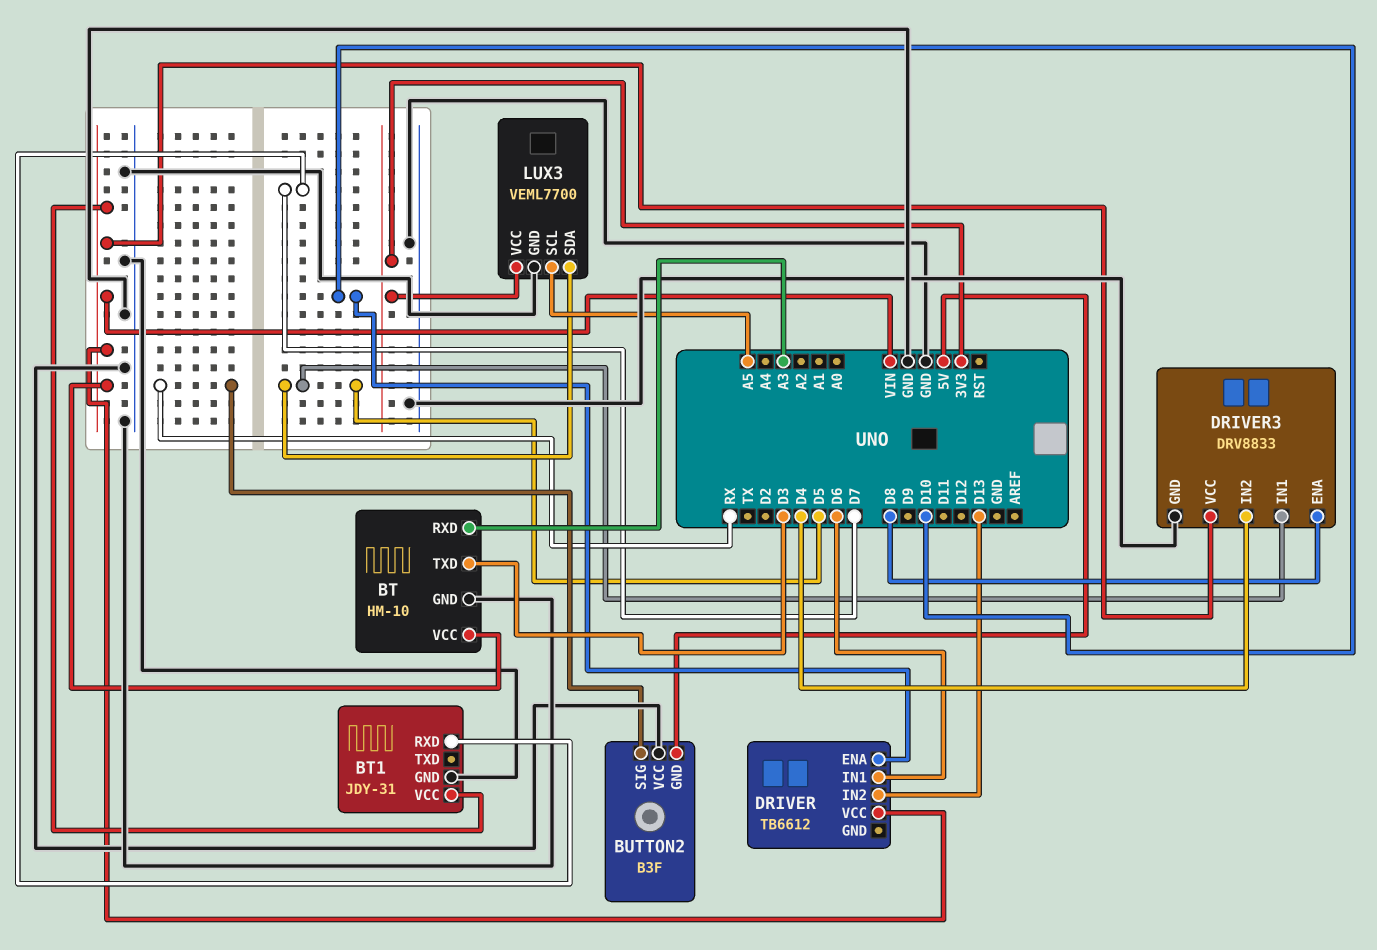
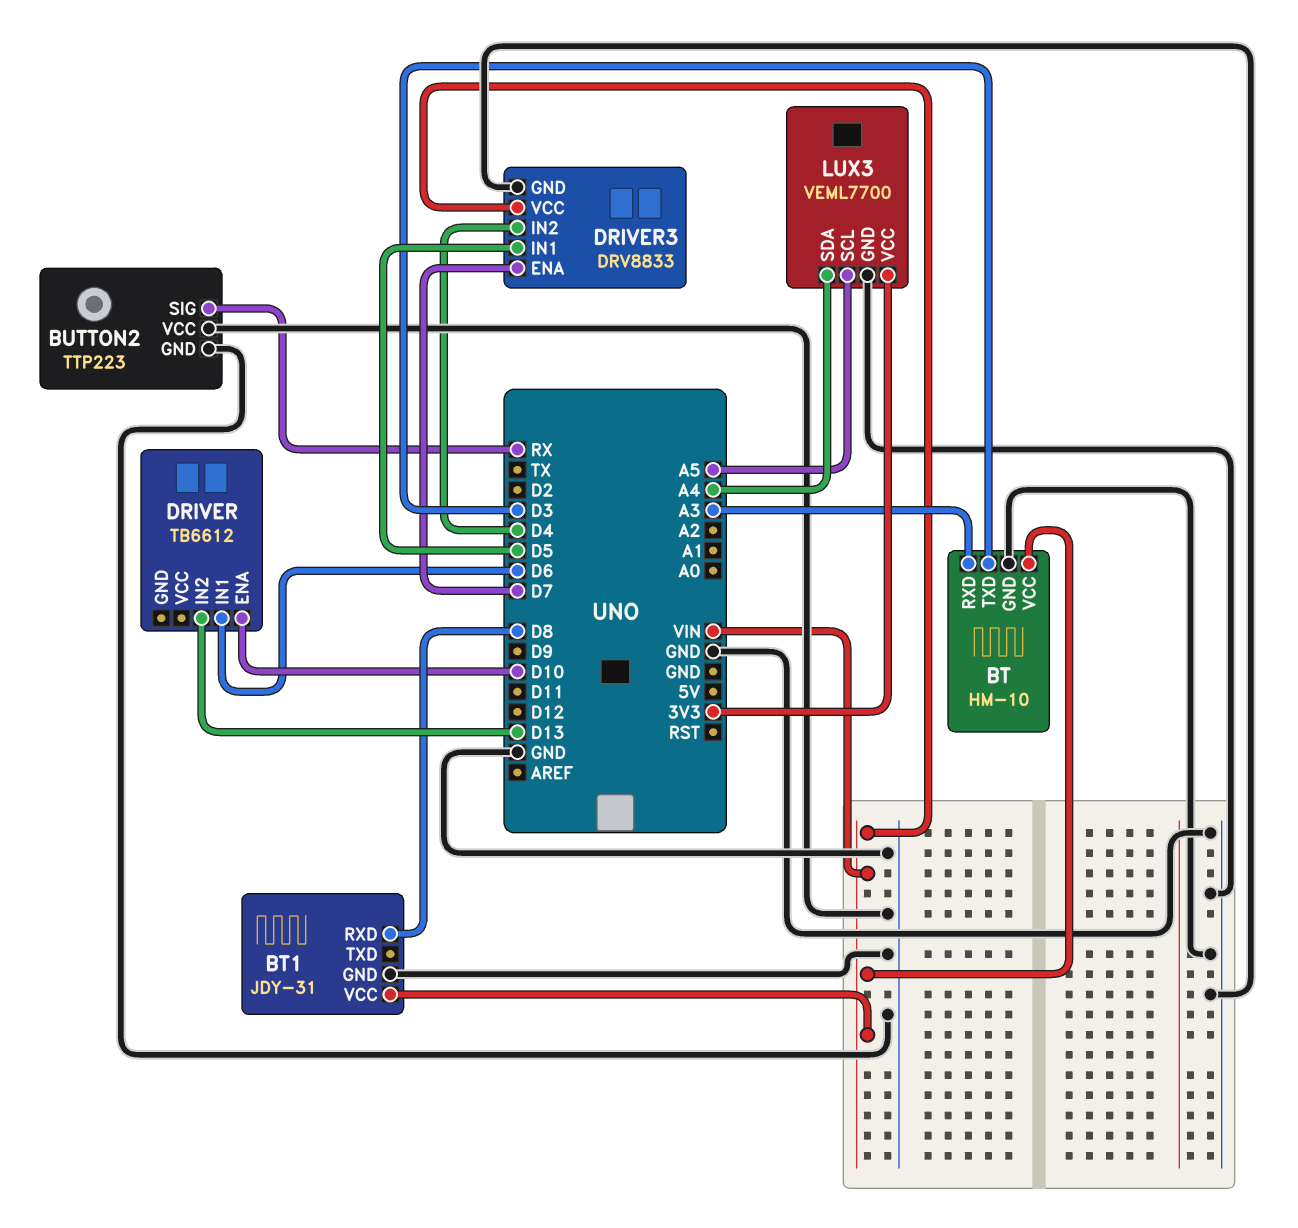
BT1 pin RXD: D7 -> D8
BUTTON2: B3F -> TTP223
BUTTON2 pin GND: 5V -> GND
DRIVER pin VCC: VIN -> none
DRIVER3 pin ENA: D8 -> D7
LUX3 pin SDA: D5 -> A4

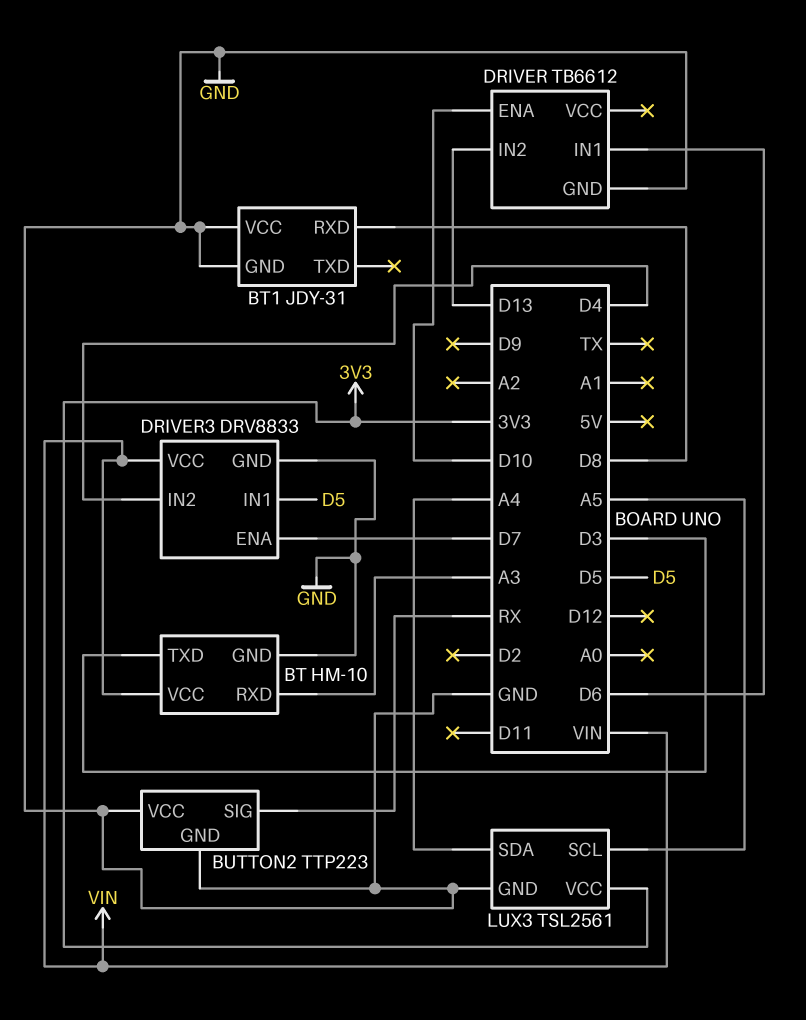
BT1 pin VCC: VIN -> GND
DRIVER pin GND: none -> GND
LUX3: VEML7700 -> TSL2561

